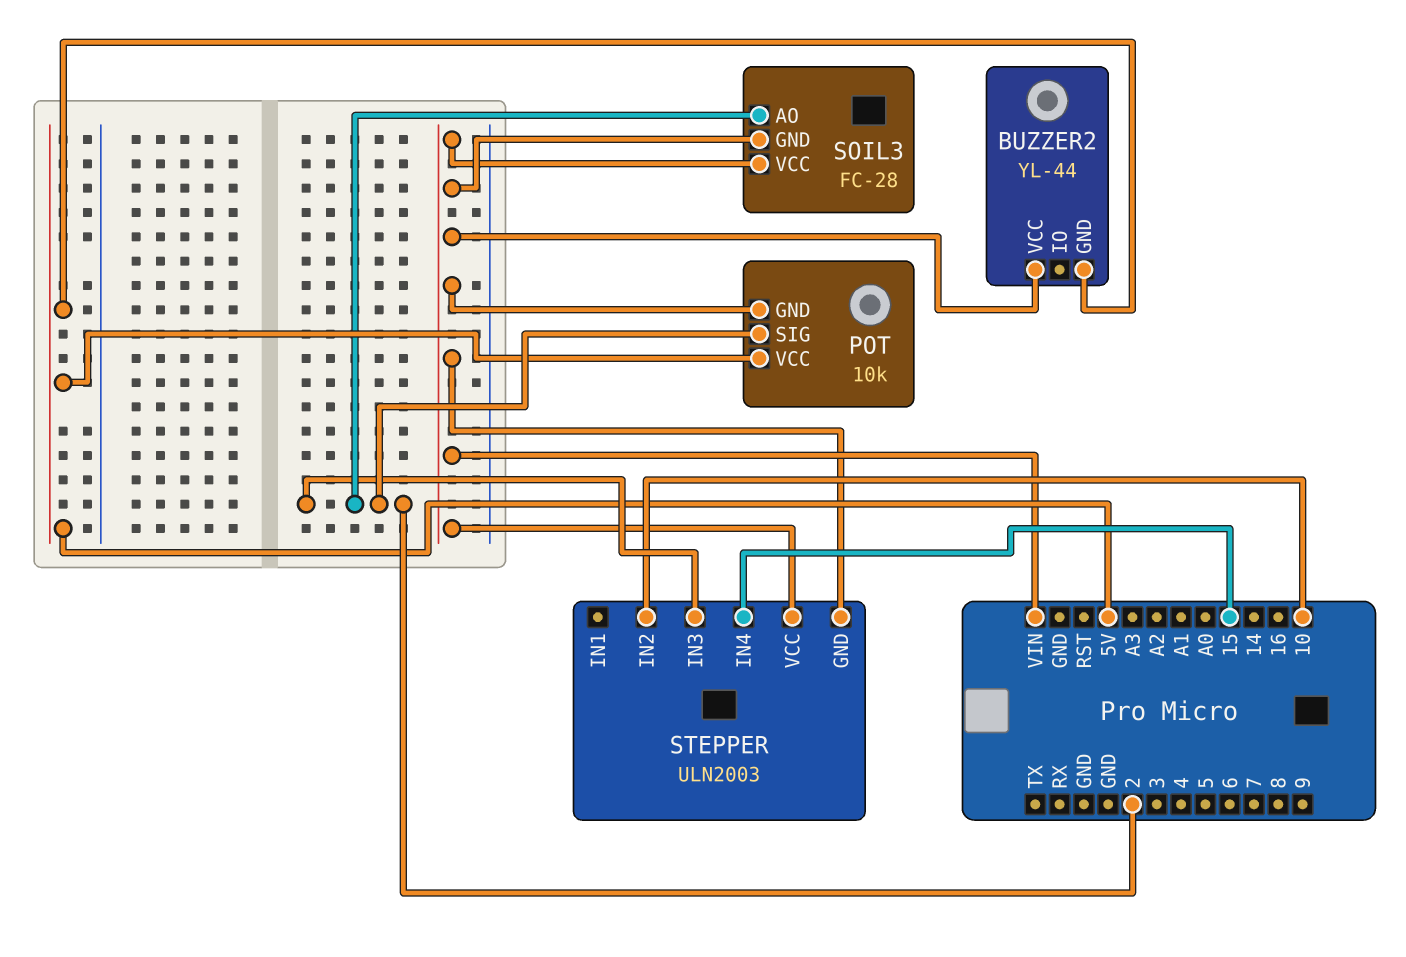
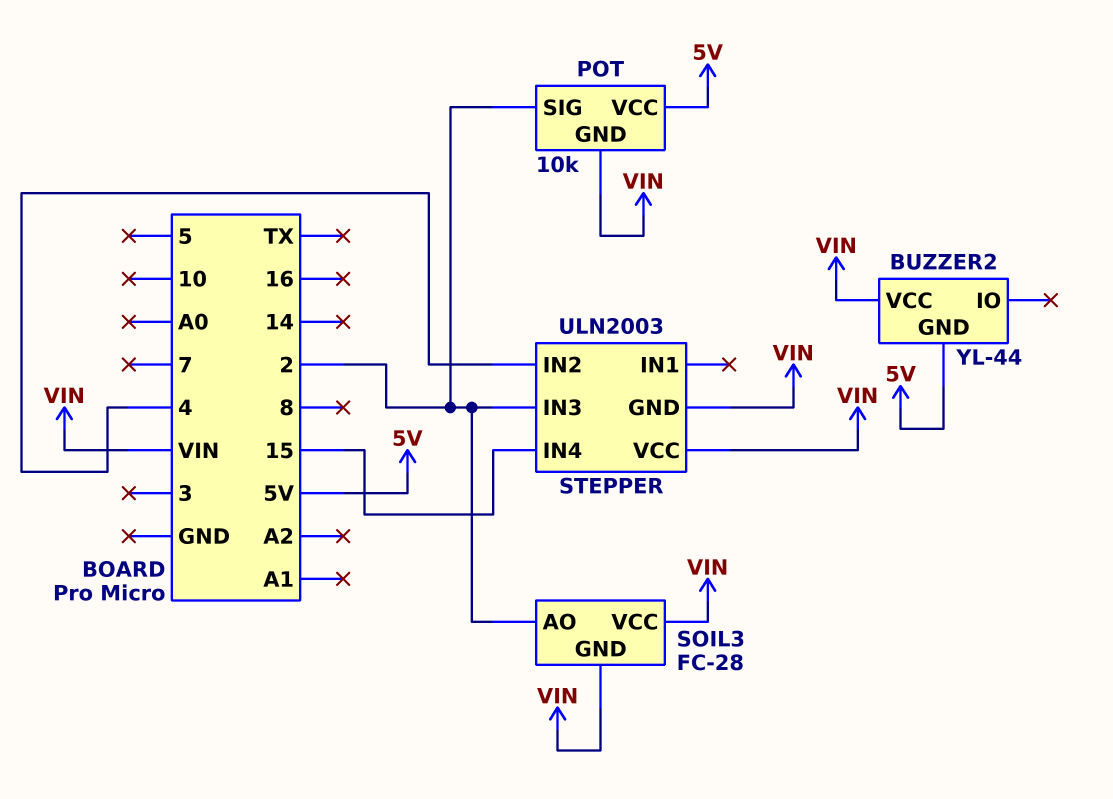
STEPPER pin IN2: 10 -> 4

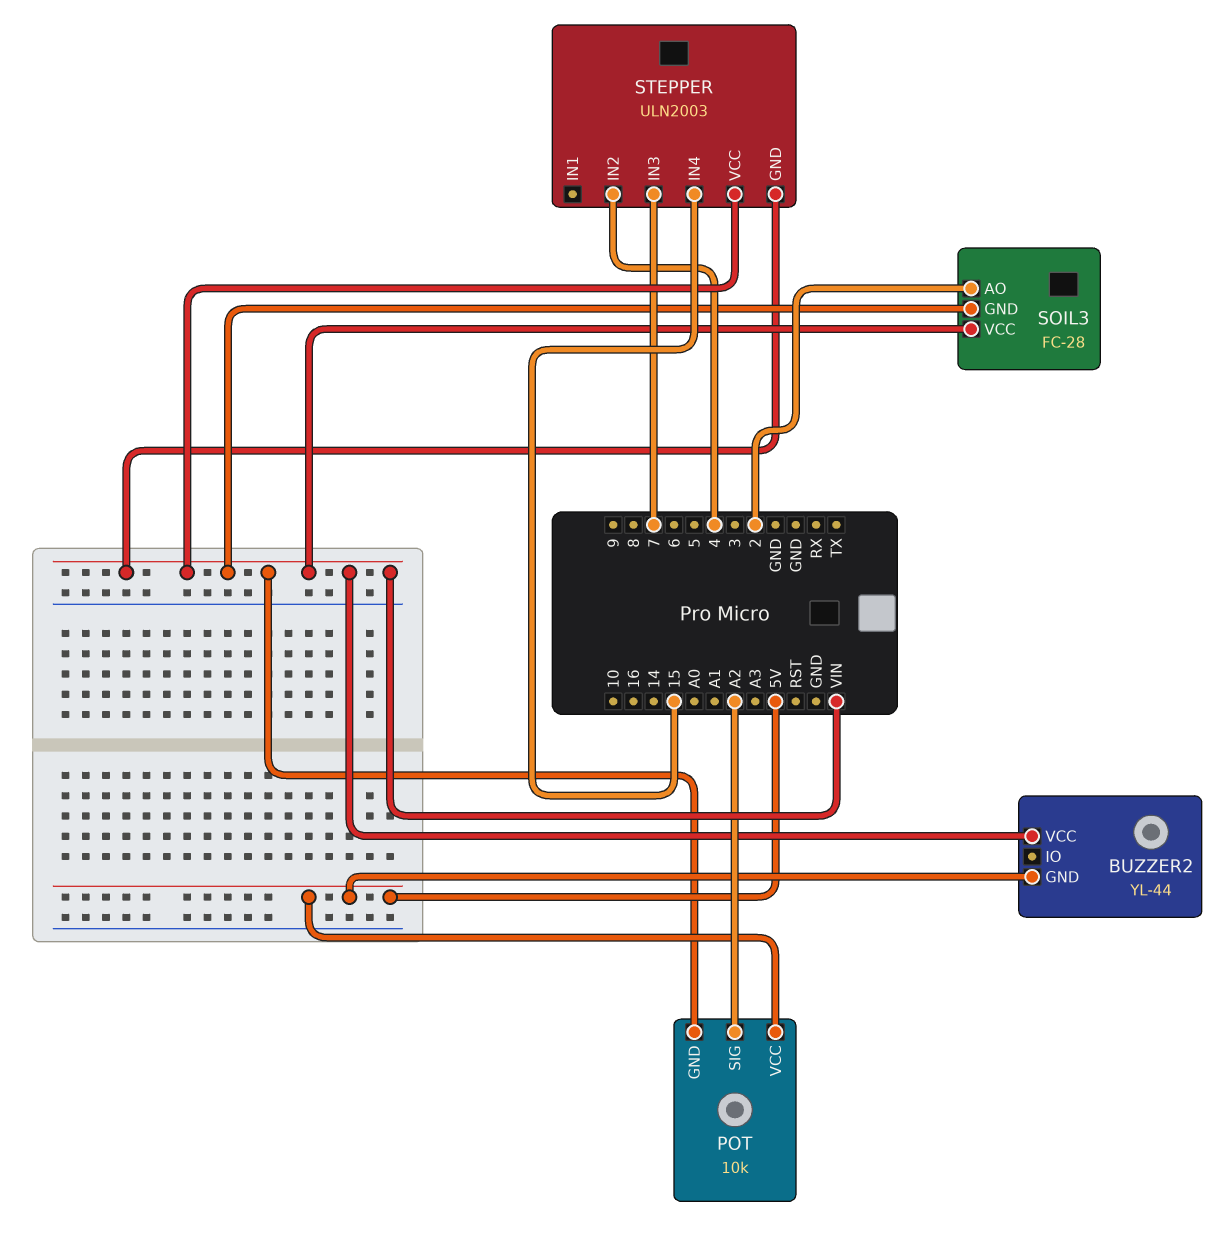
POT pin SIG: 2 -> A2
STEPPER pin IN3: 2 -> 7

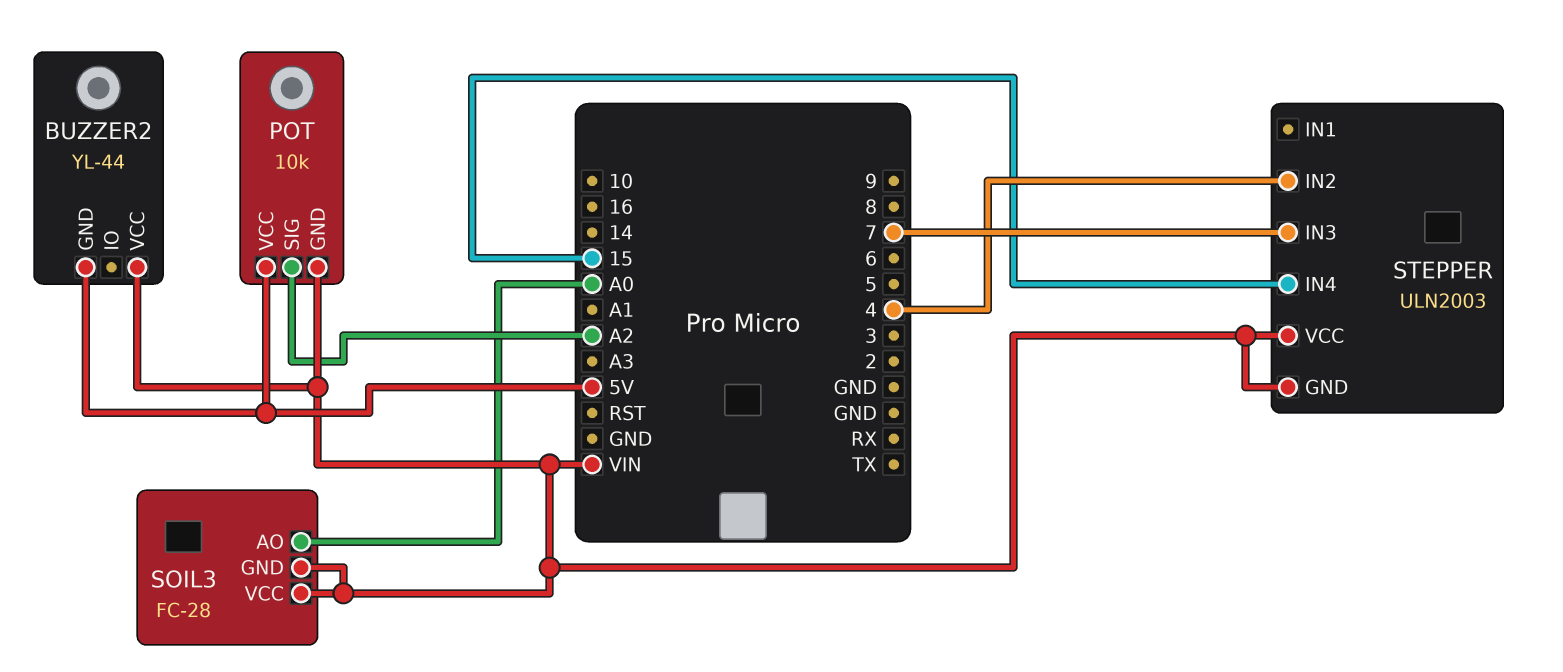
SOIL3 pin AO: 2 -> A0

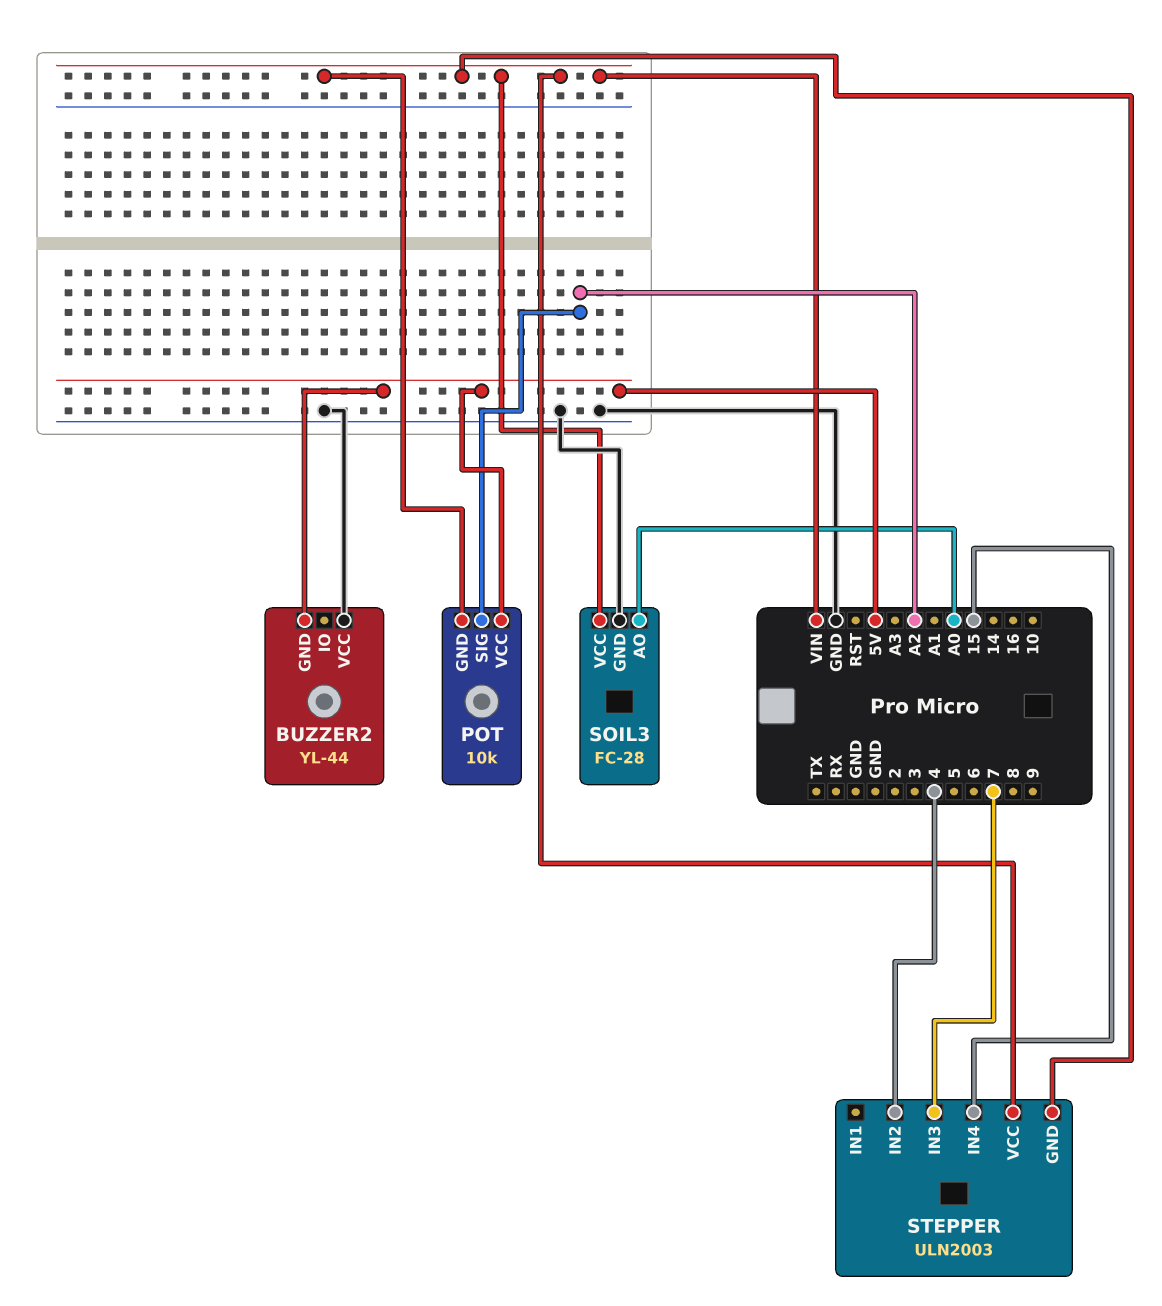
BUZZER2 pin VCC: VIN -> GND
SOIL3 pin GND: VIN -> GND

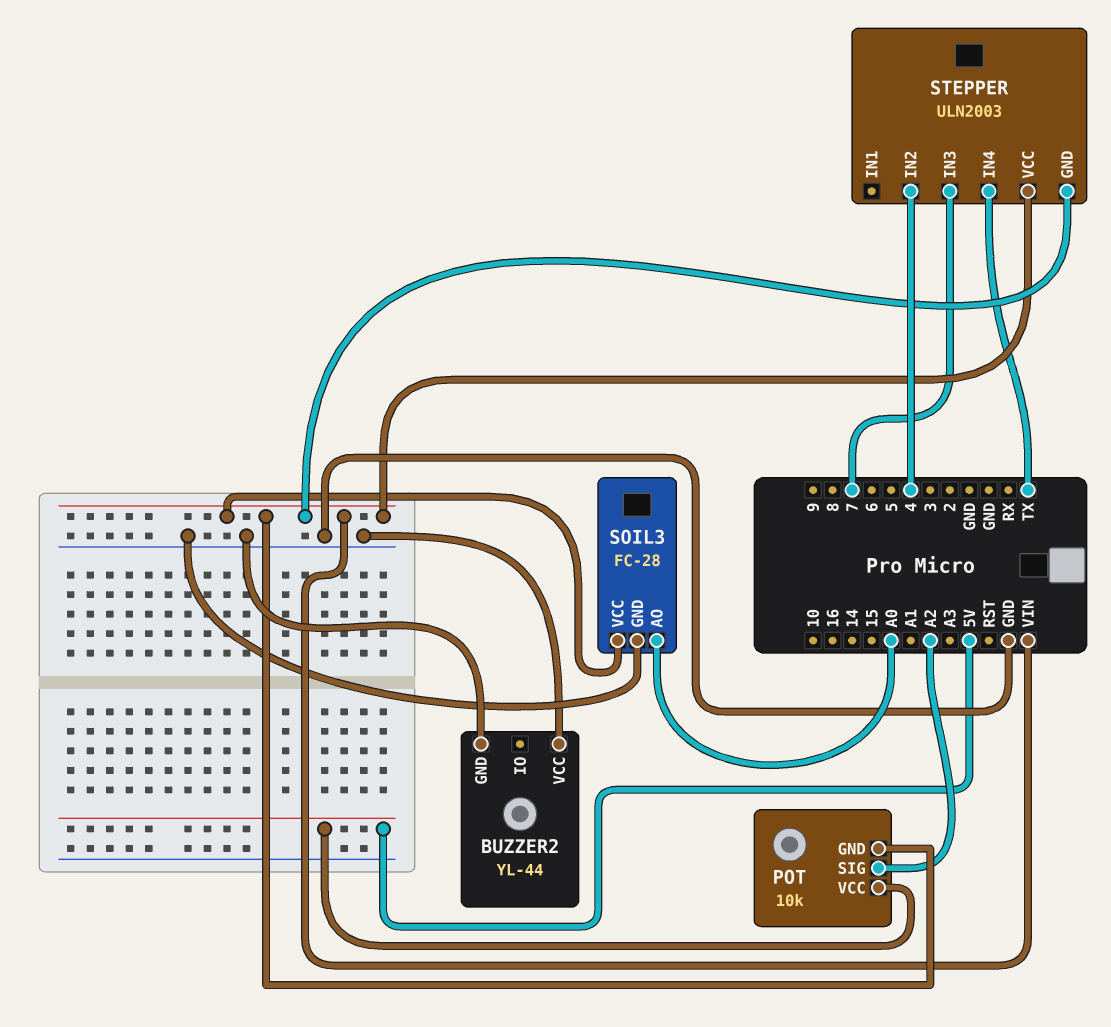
BUZZER2 pin GND: 5V -> GND
STEPPER pin IN4: 15 -> TX

